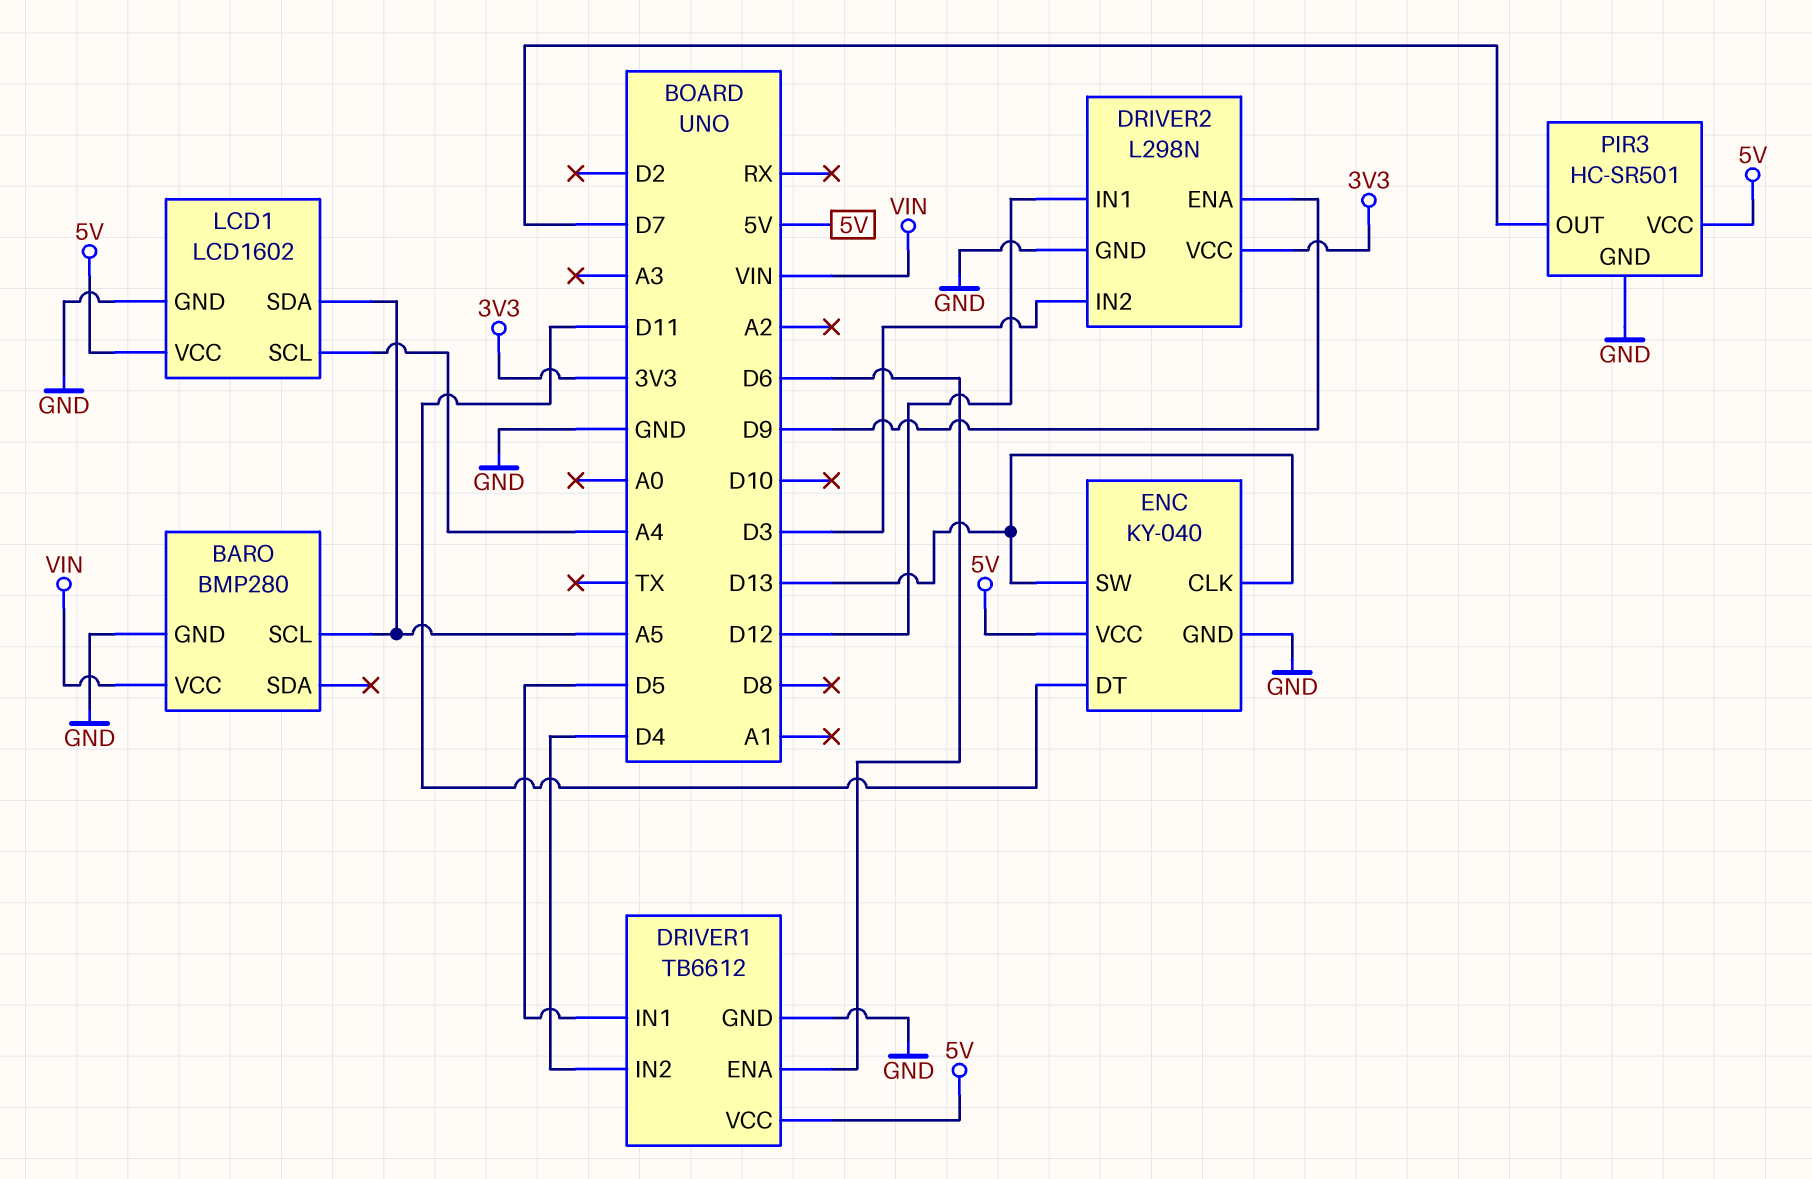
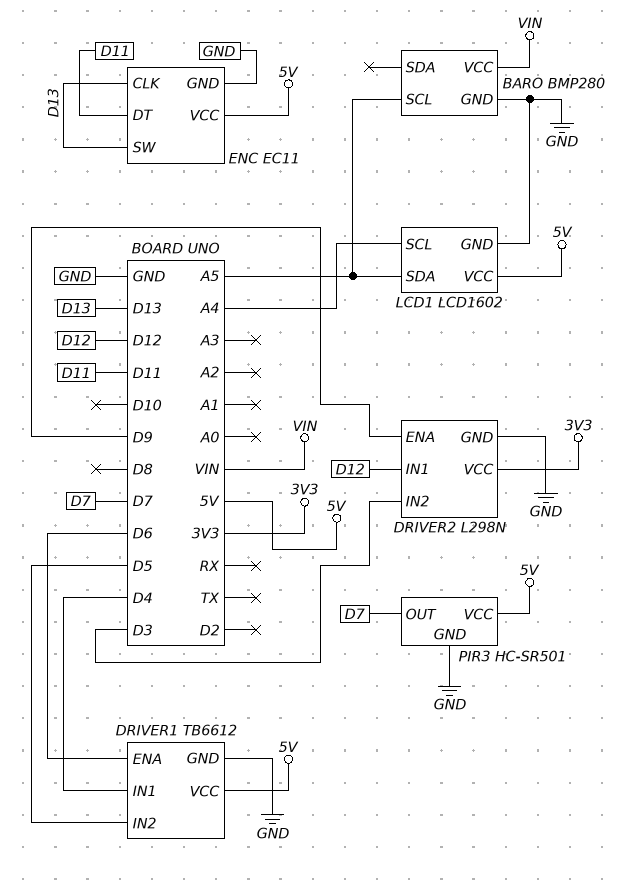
DRIVER1 pin IN1: D5 -> D4
DRIVER1 pin IN2: D4 -> D5
ENC: KY-040 -> EC11

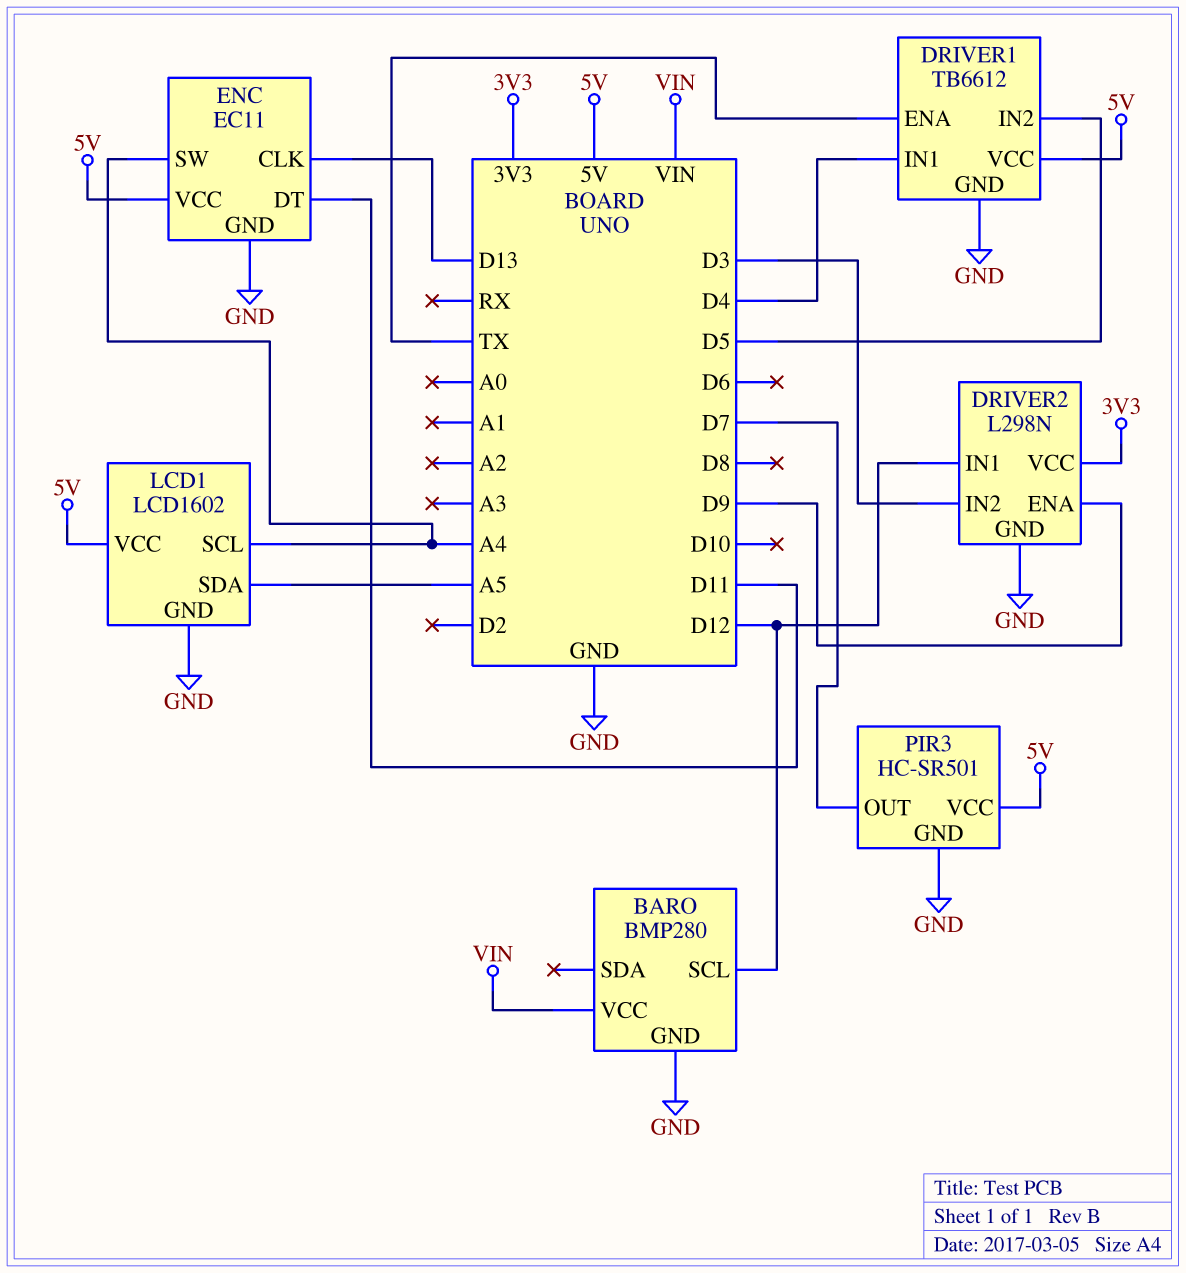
BARO pin SCL: A5 -> D12
DRIVER1 pin ENA: D6 -> TX
ENC pin SW: D13 -> A4

